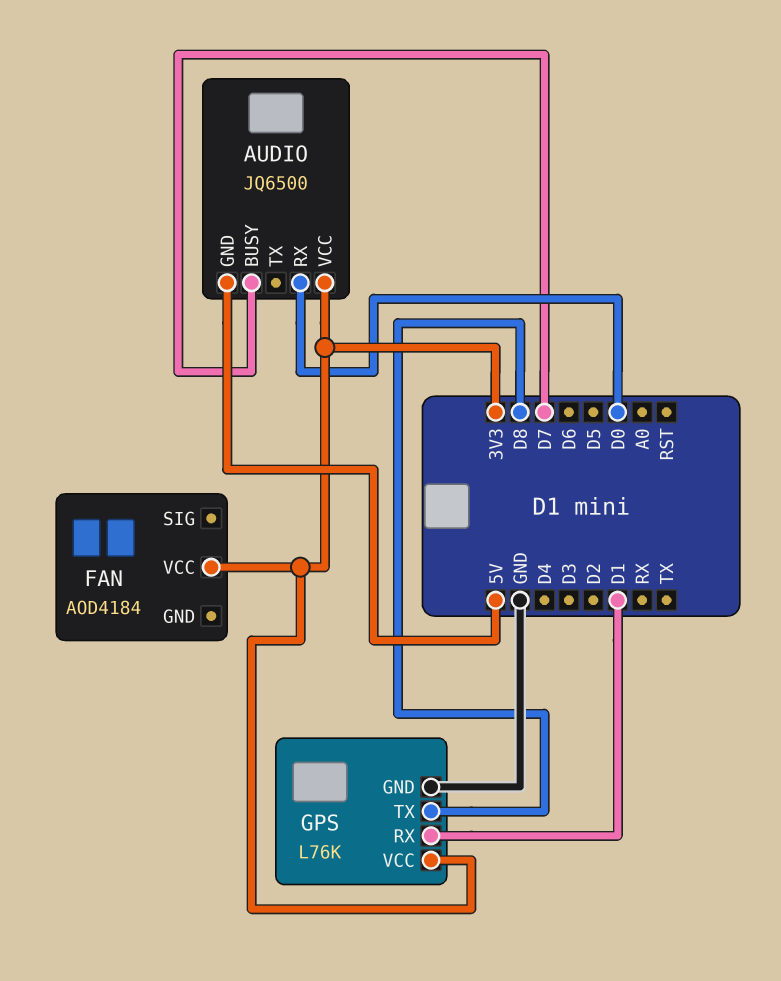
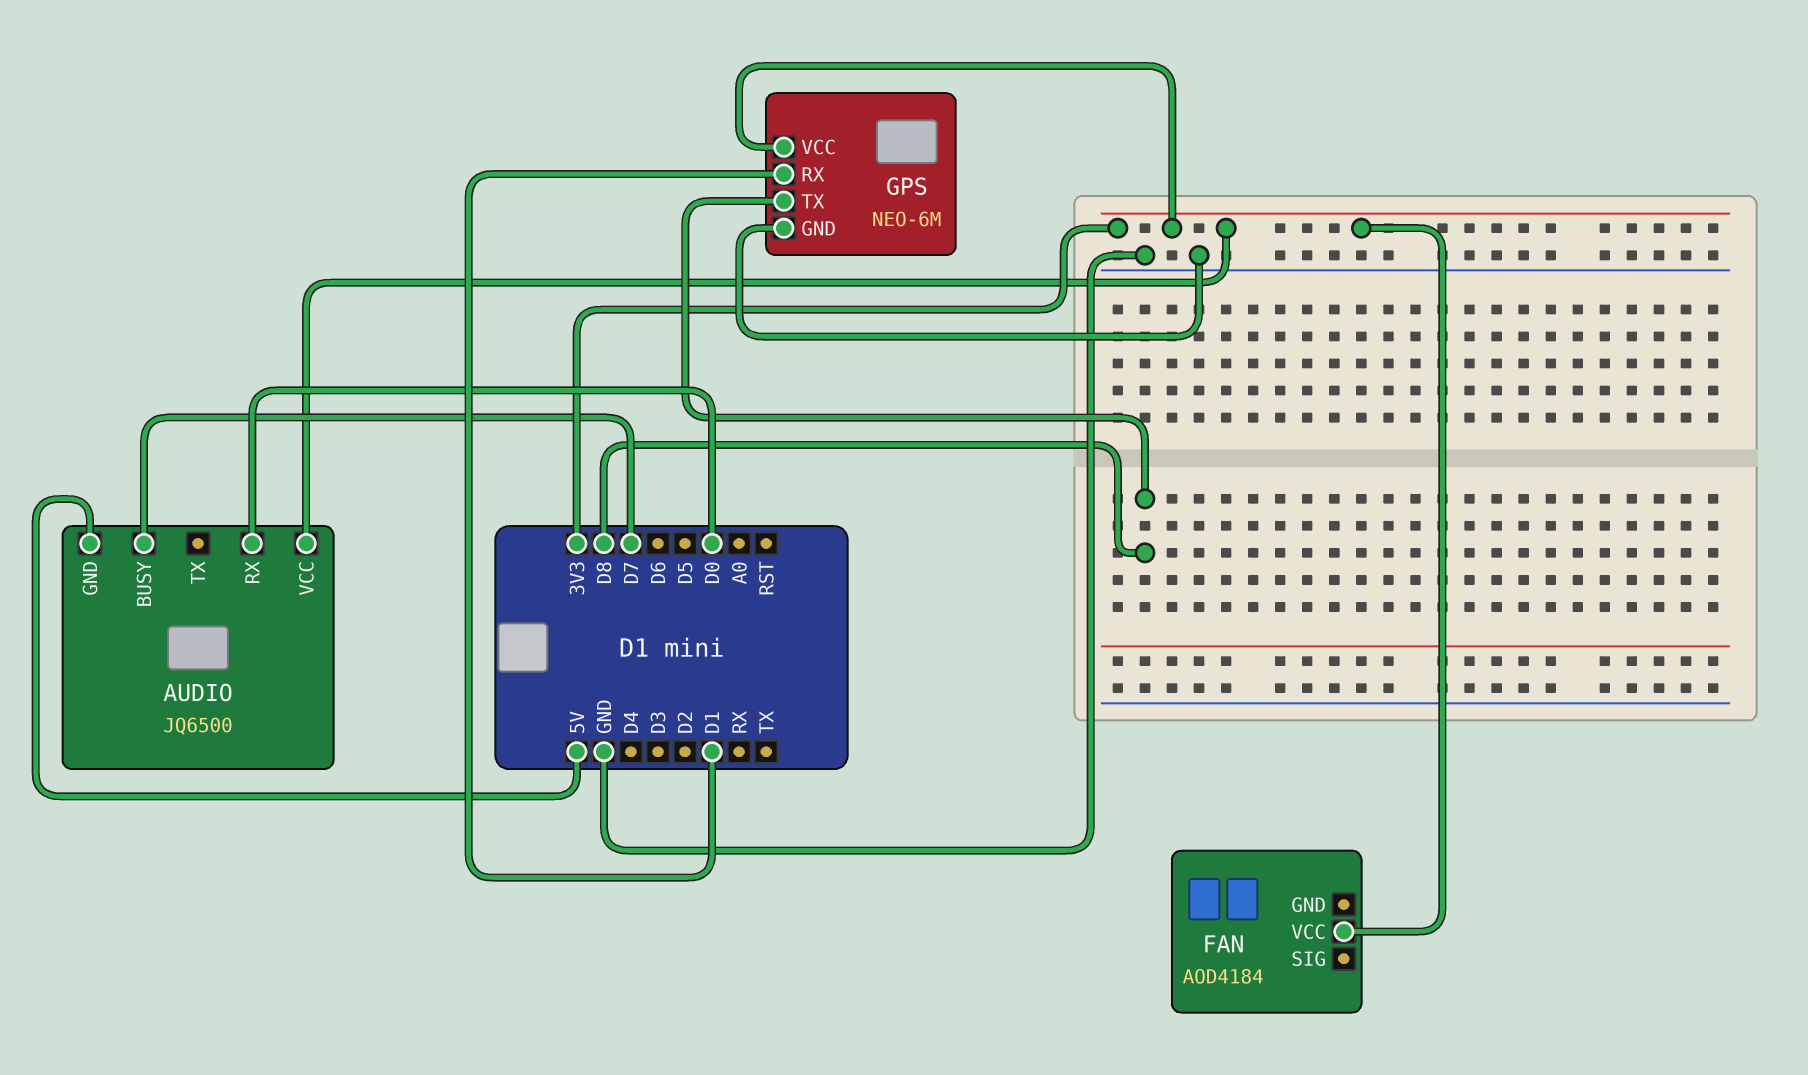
GPS: L76K -> NEO-6M

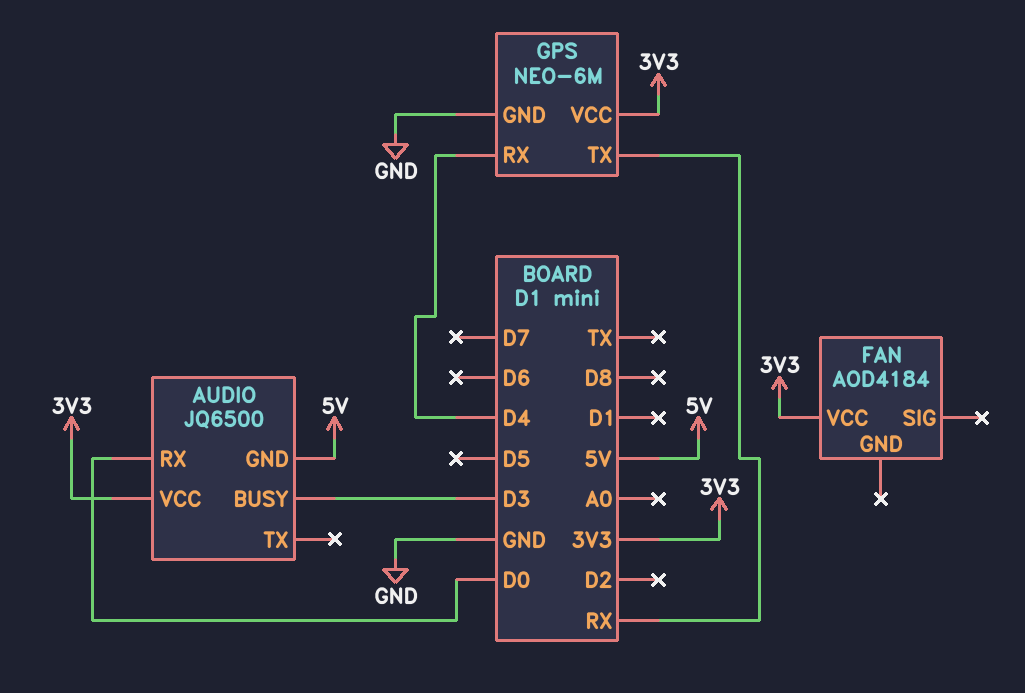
AUDIO pin BUSY: D7 -> D3
GPS pin RX: D1 -> D4
GPS pin TX: D8 -> RX

